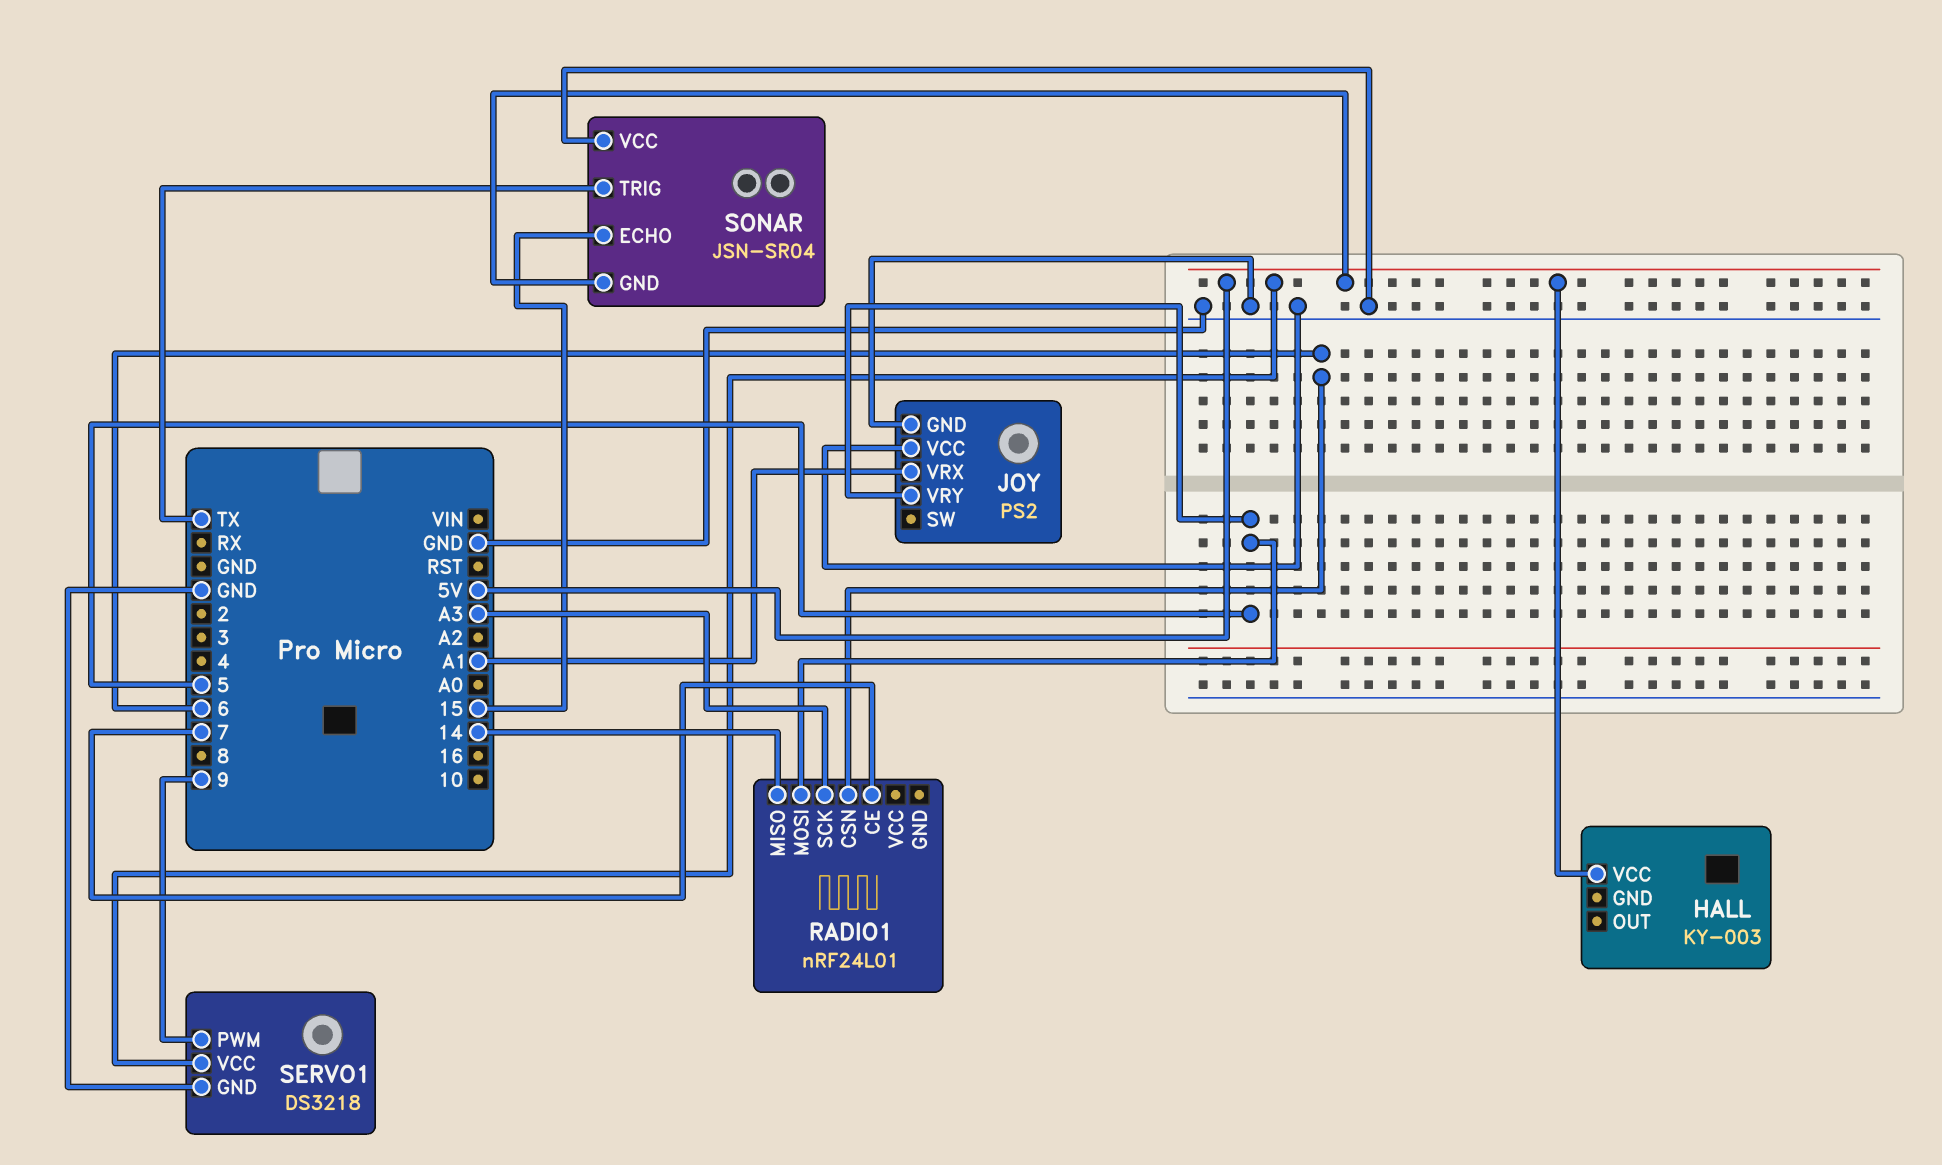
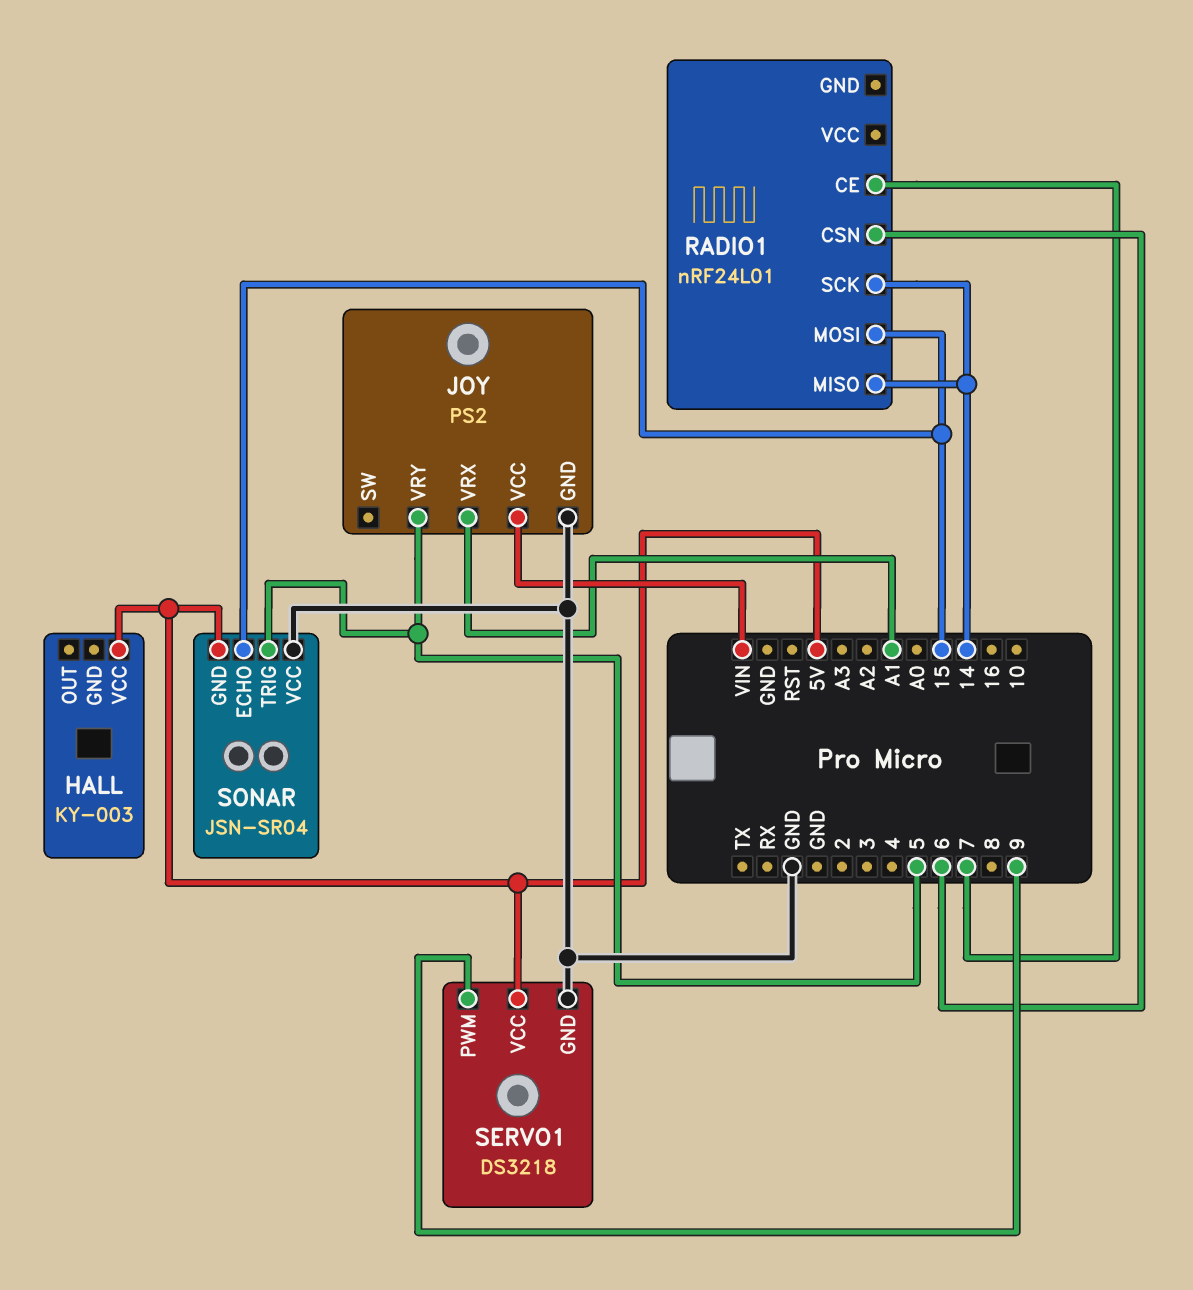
JOY pin VCC: GND -> VIN
RADIO1 pin MOSI: 5 -> 15
RADIO1 pin SCK: A3 -> 14
SONAR pin TRIG: TX -> 5

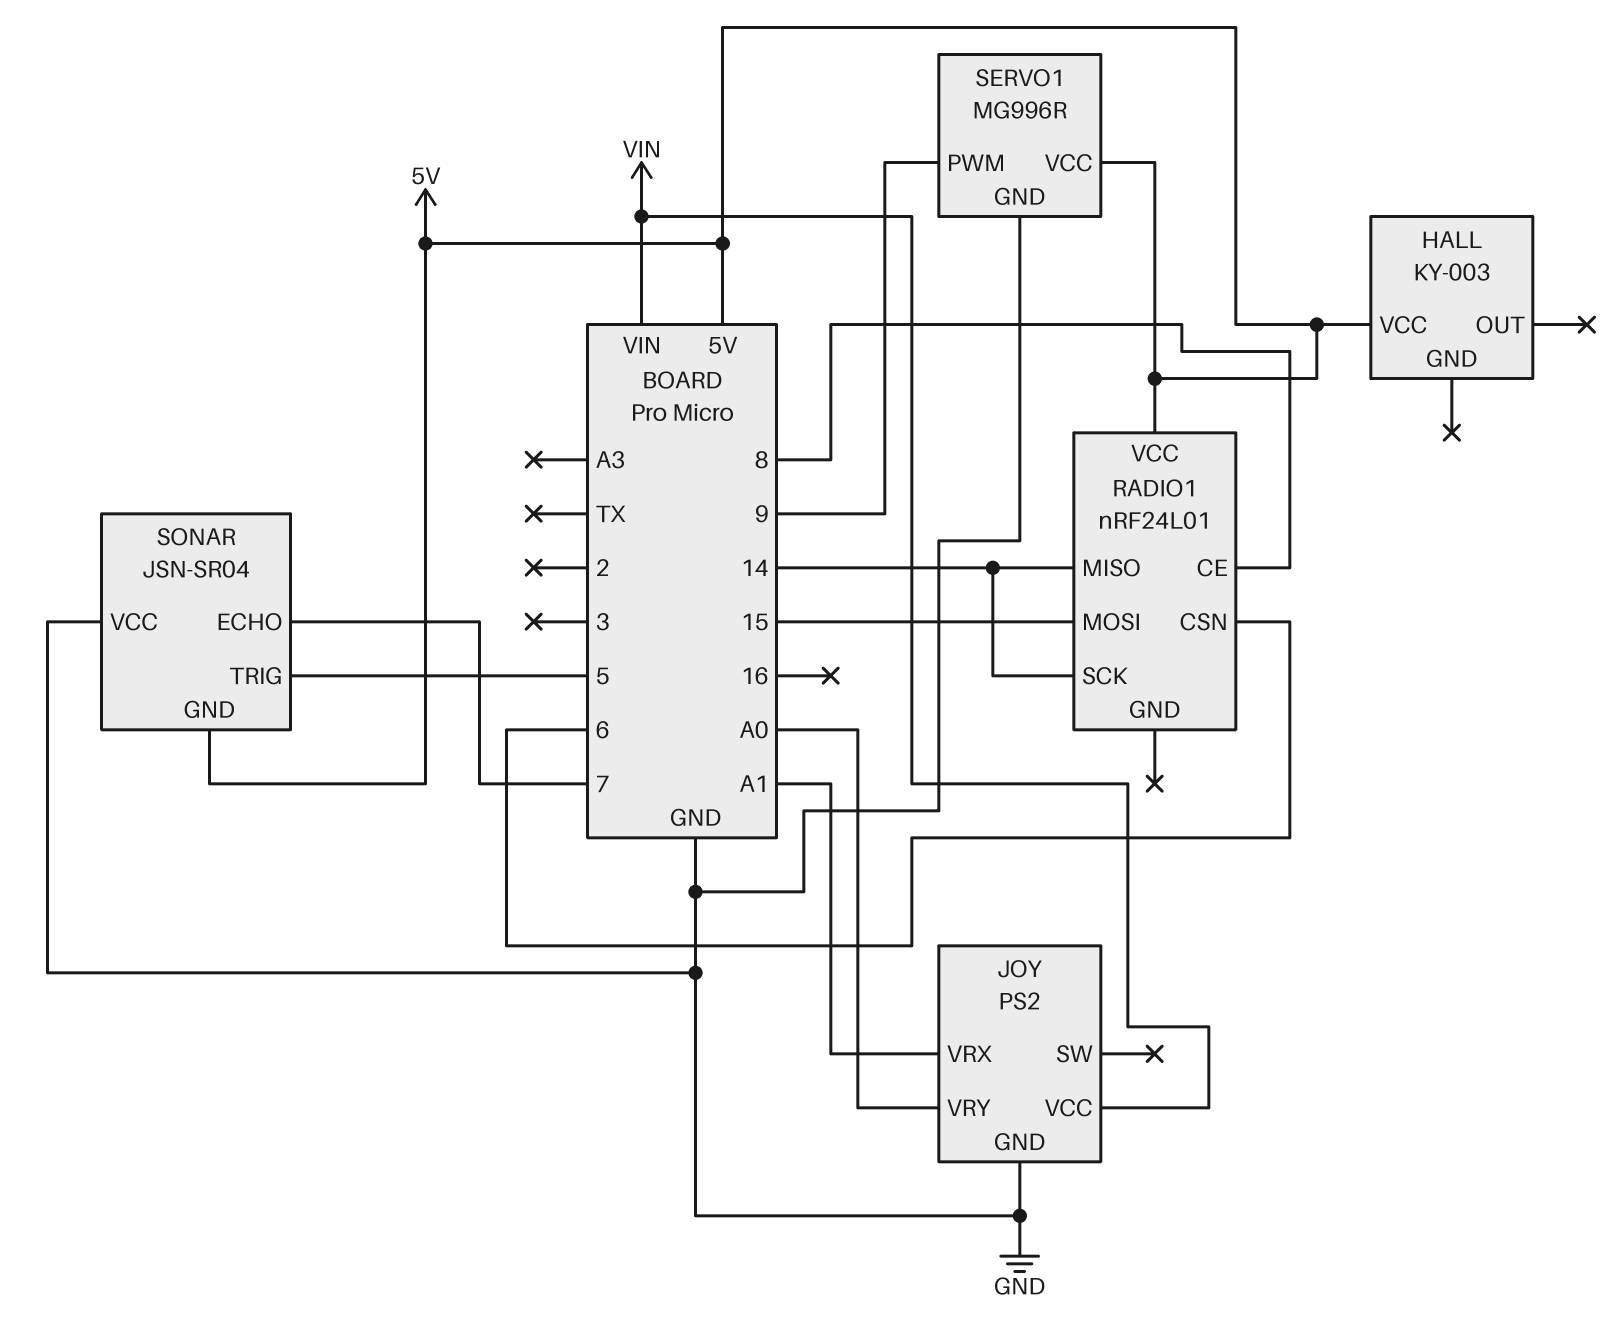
JOY pin VRY: 5 -> A0
RADIO1 pin CE: 7 -> 8
RADIO1 pin VCC: none -> 5V
SERVO1: DS3218 -> MG996R
SONAR pin ECHO: 15 -> 7

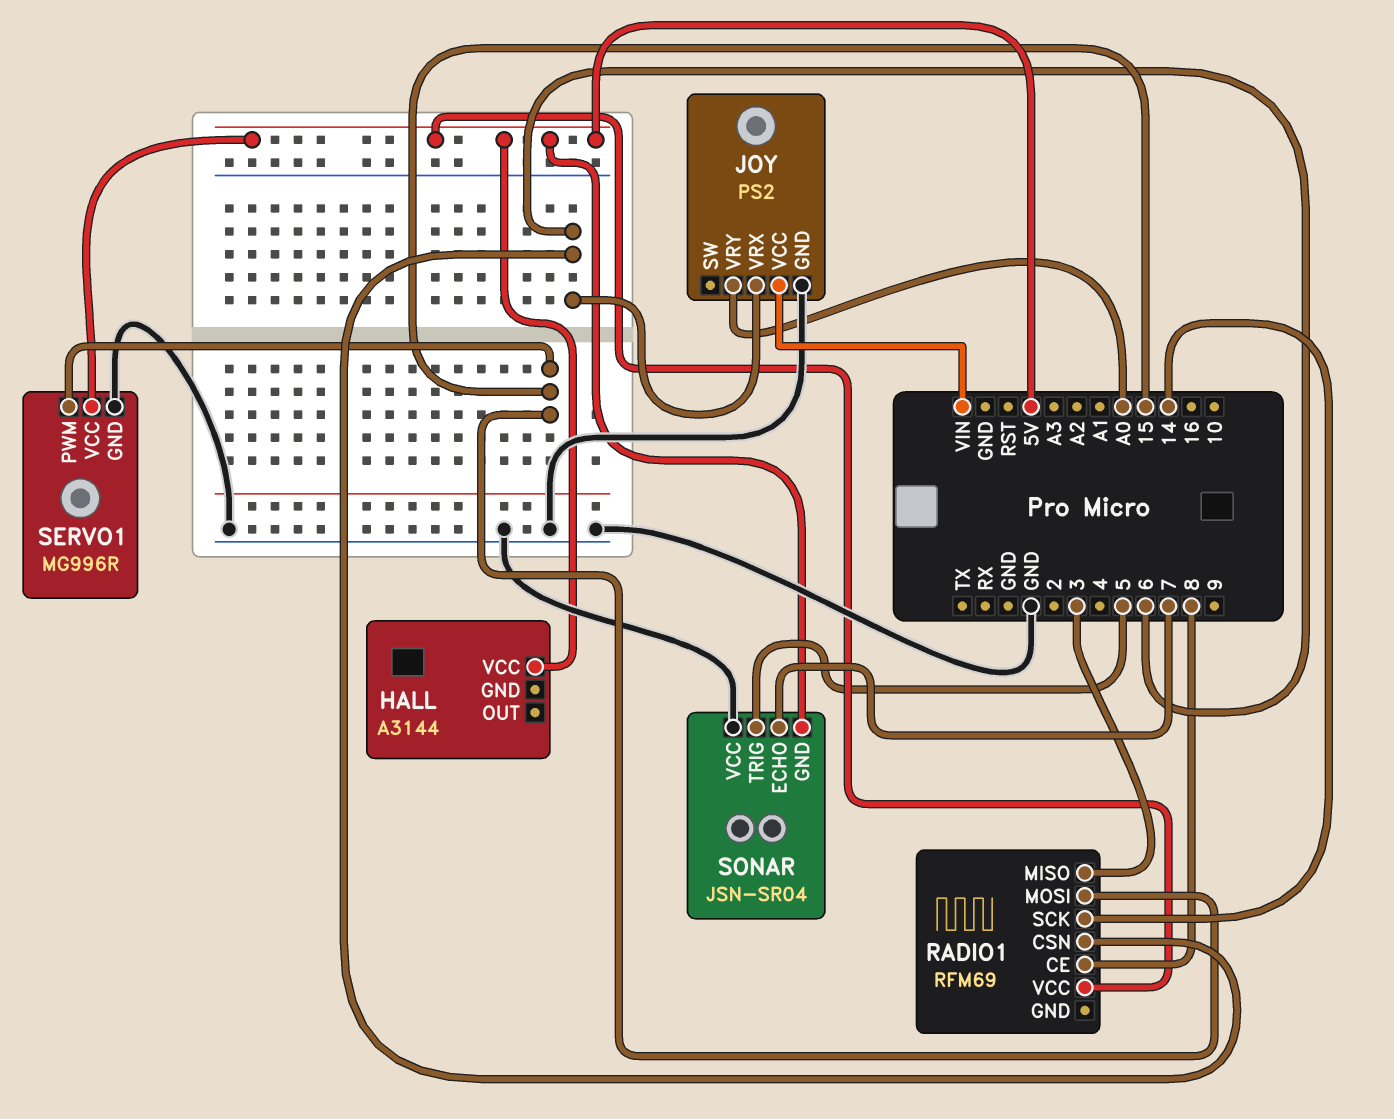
HALL: KY-003 -> A3144
JOY pin VRX: A1 -> 6
RADIO1: nRF24L01 -> RFM69
RADIO1 pin MISO: 14 -> 3
SERVO1 pin PWM: 9 -> 15

